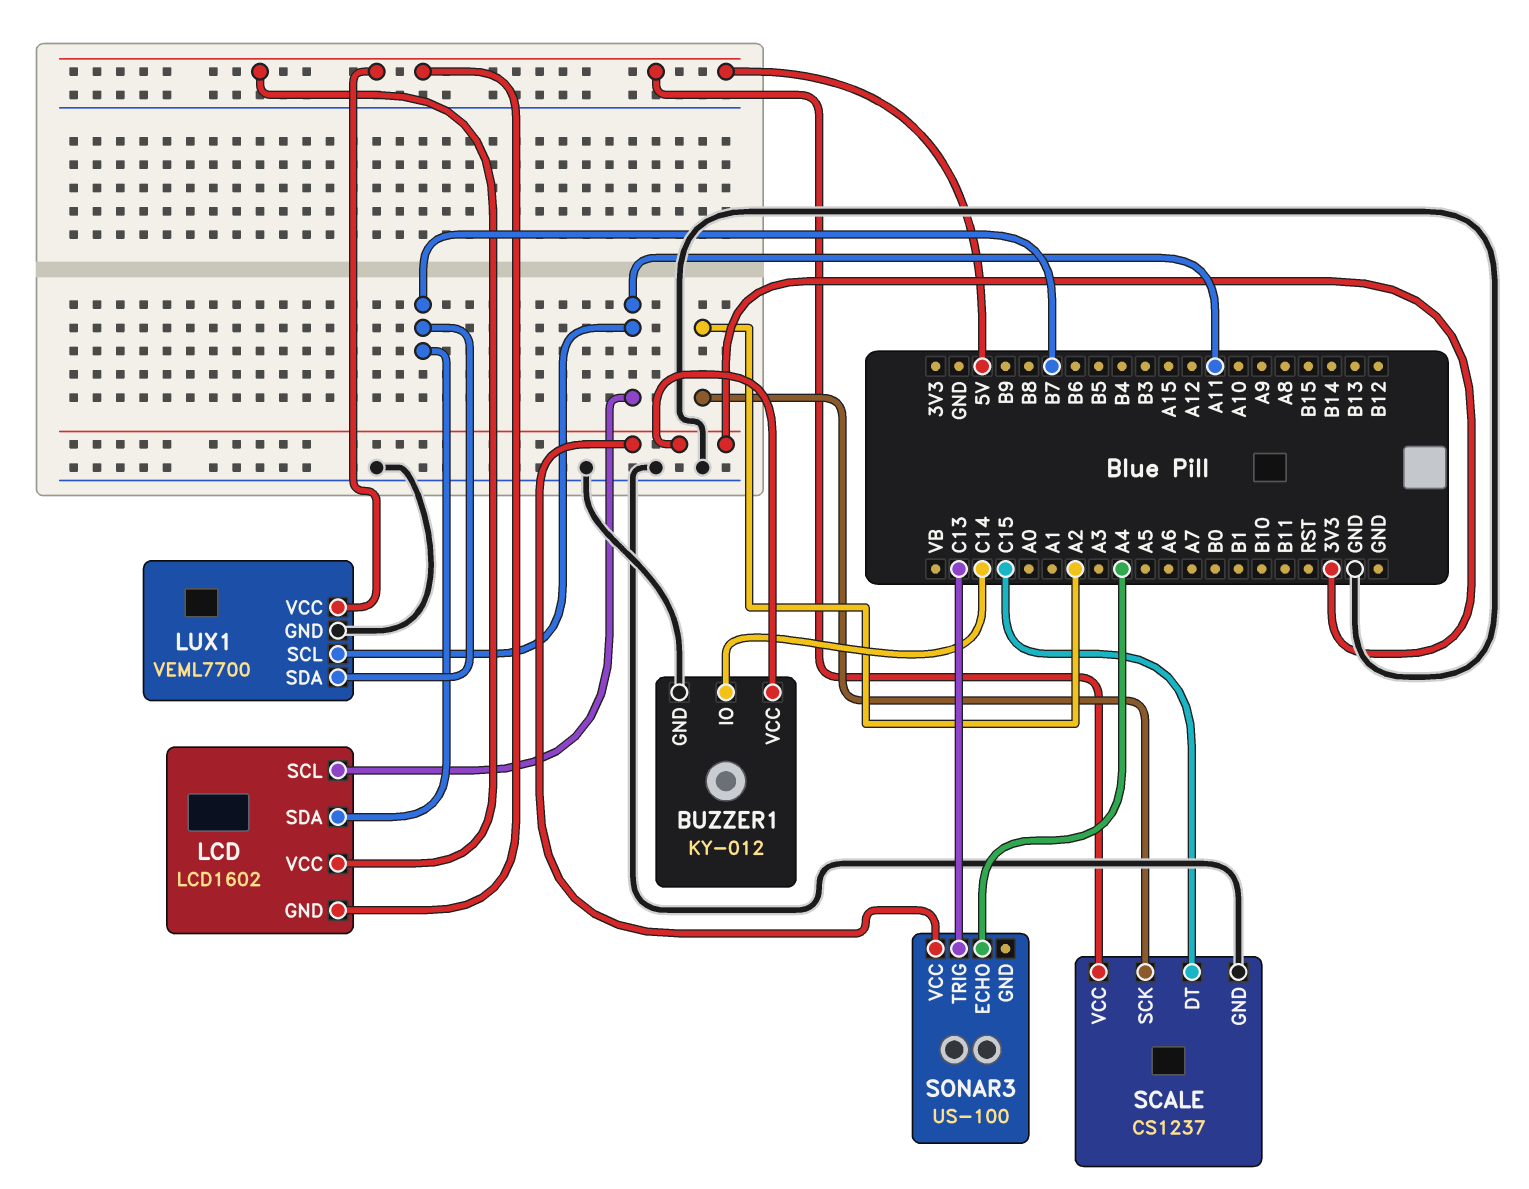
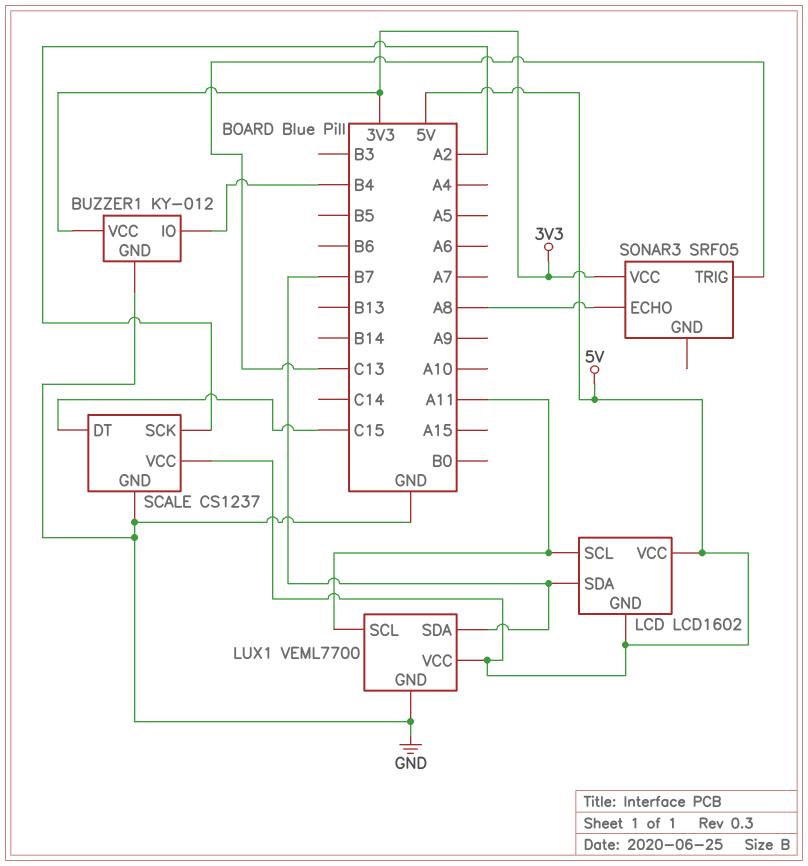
BUZZER1 pin IO: C14 -> B4
SONAR3: US-100 -> SRF05
SONAR3 pin ECHO: A4 -> A8

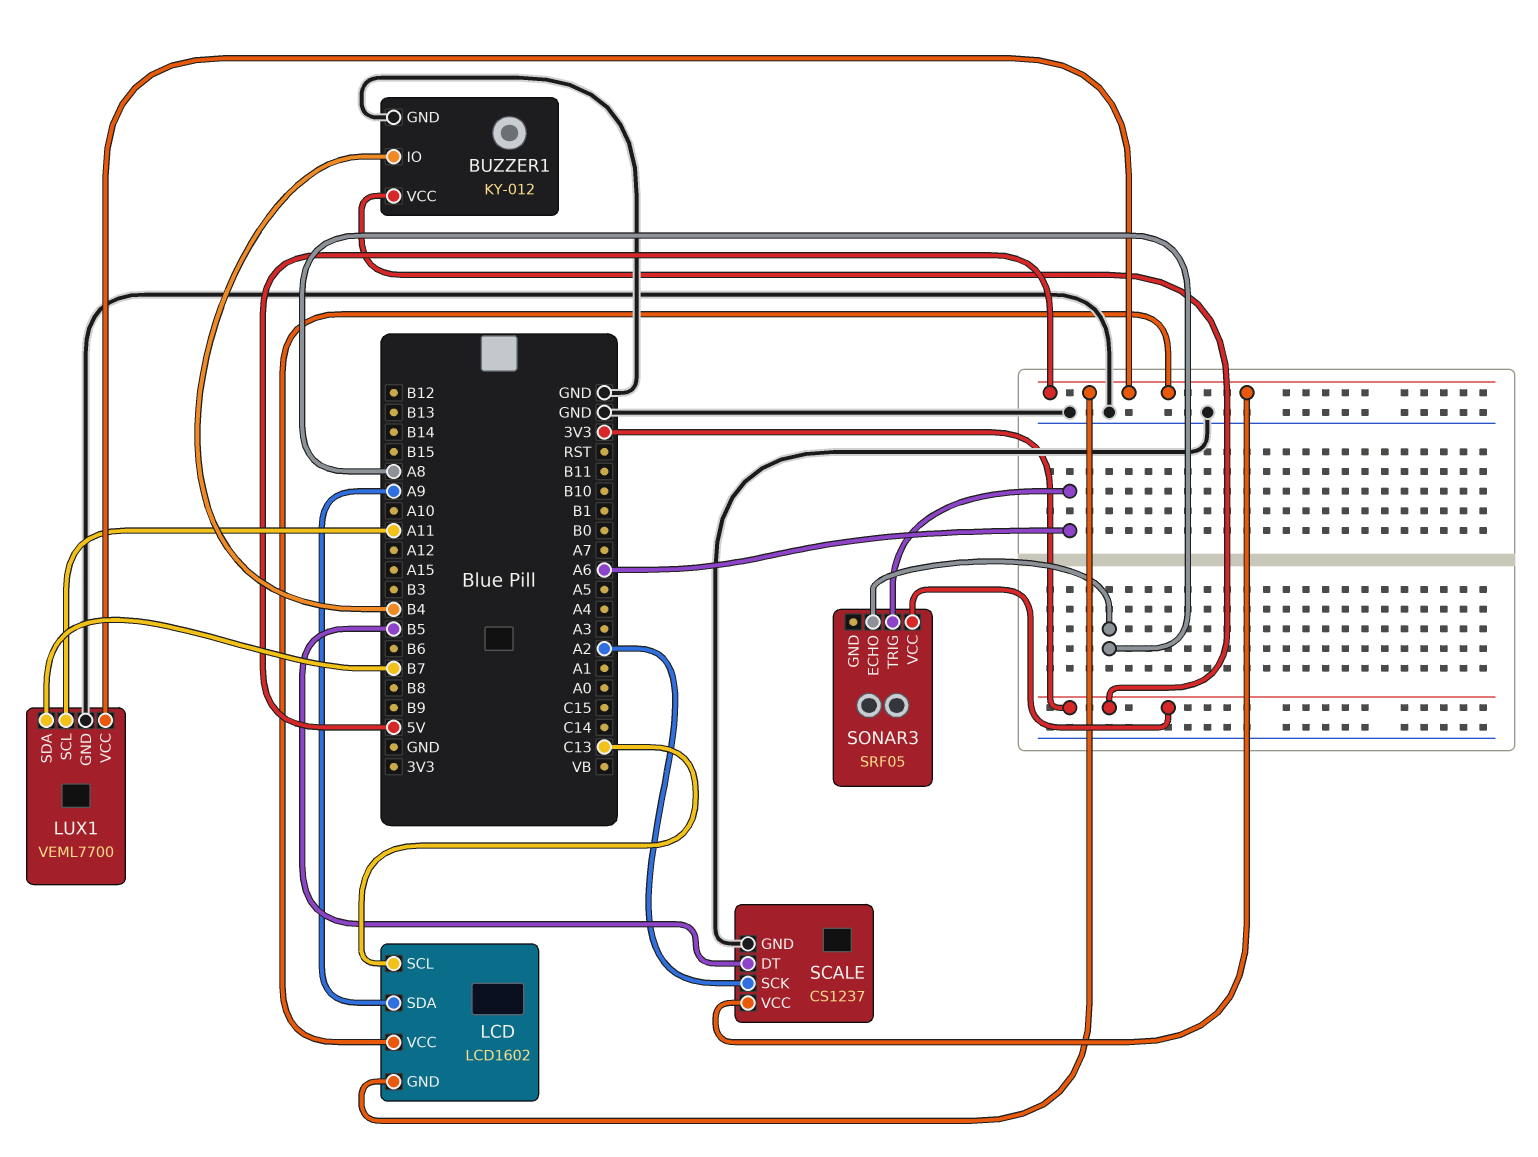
LCD pin SCL: A11 -> C13
LCD pin SDA: B7 -> A9
SCALE pin DT: C15 -> B5
SONAR3 pin TRIG: C13 -> A6

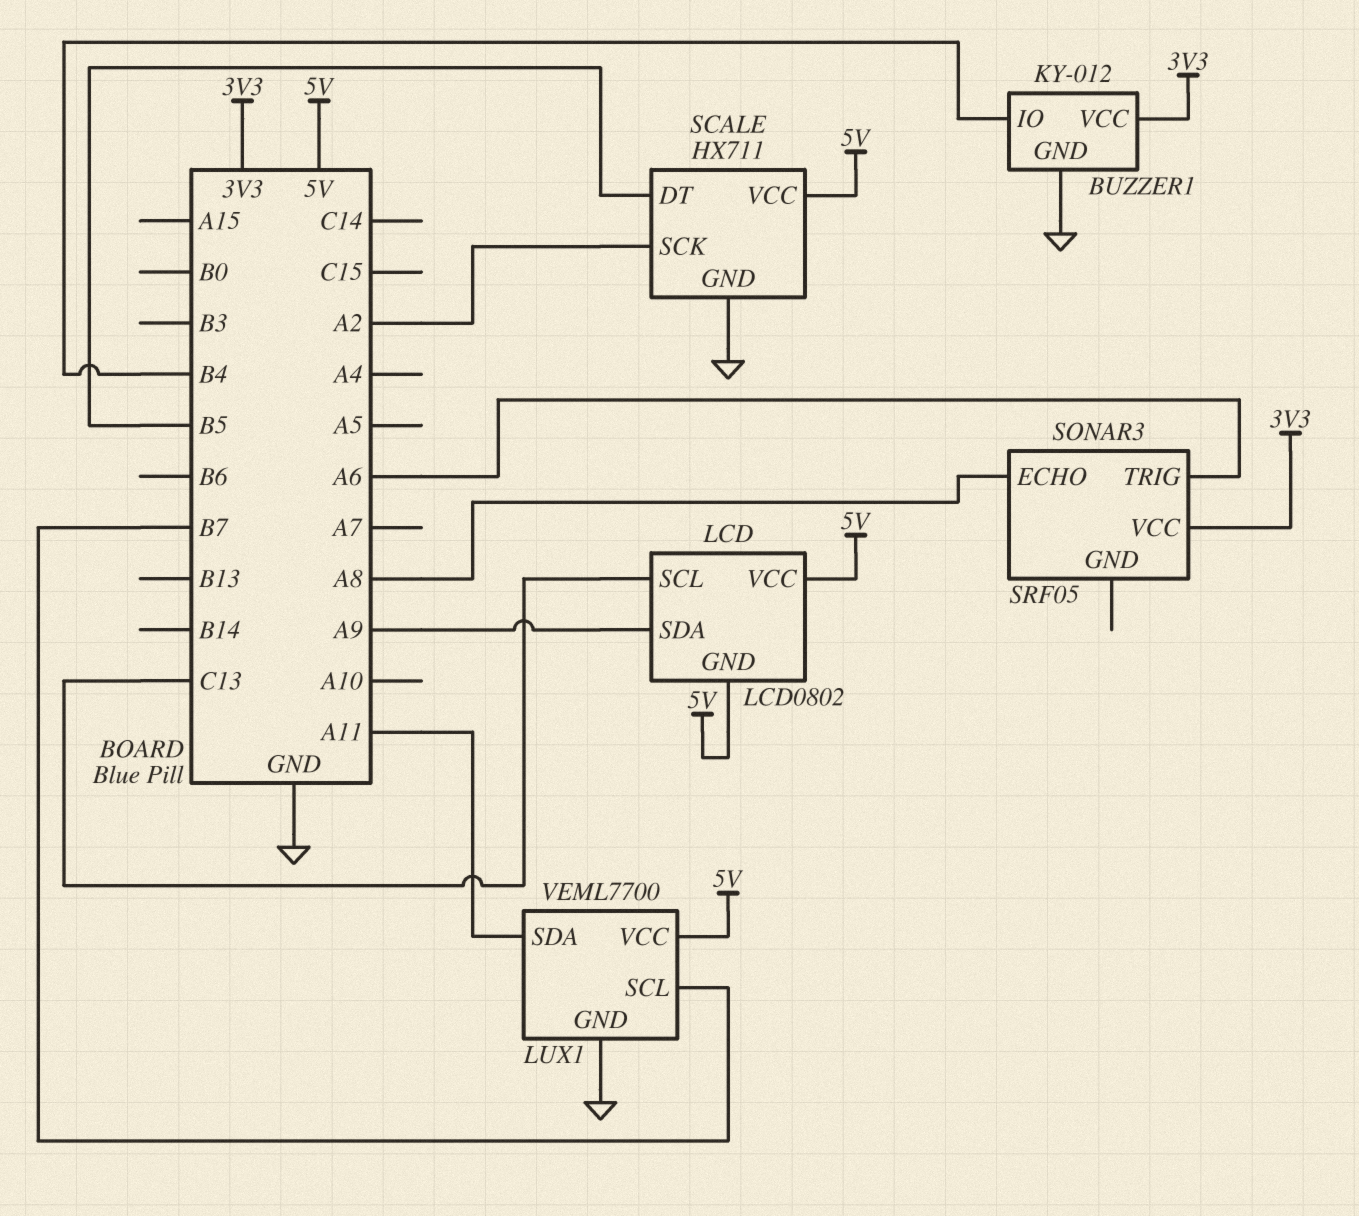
LCD: LCD1602 -> LCD0802
LUX1 pin SCL: A11 -> B7
LUX1 pin SDA: B7 -> A11
SCALE: CS1237 -> HX711

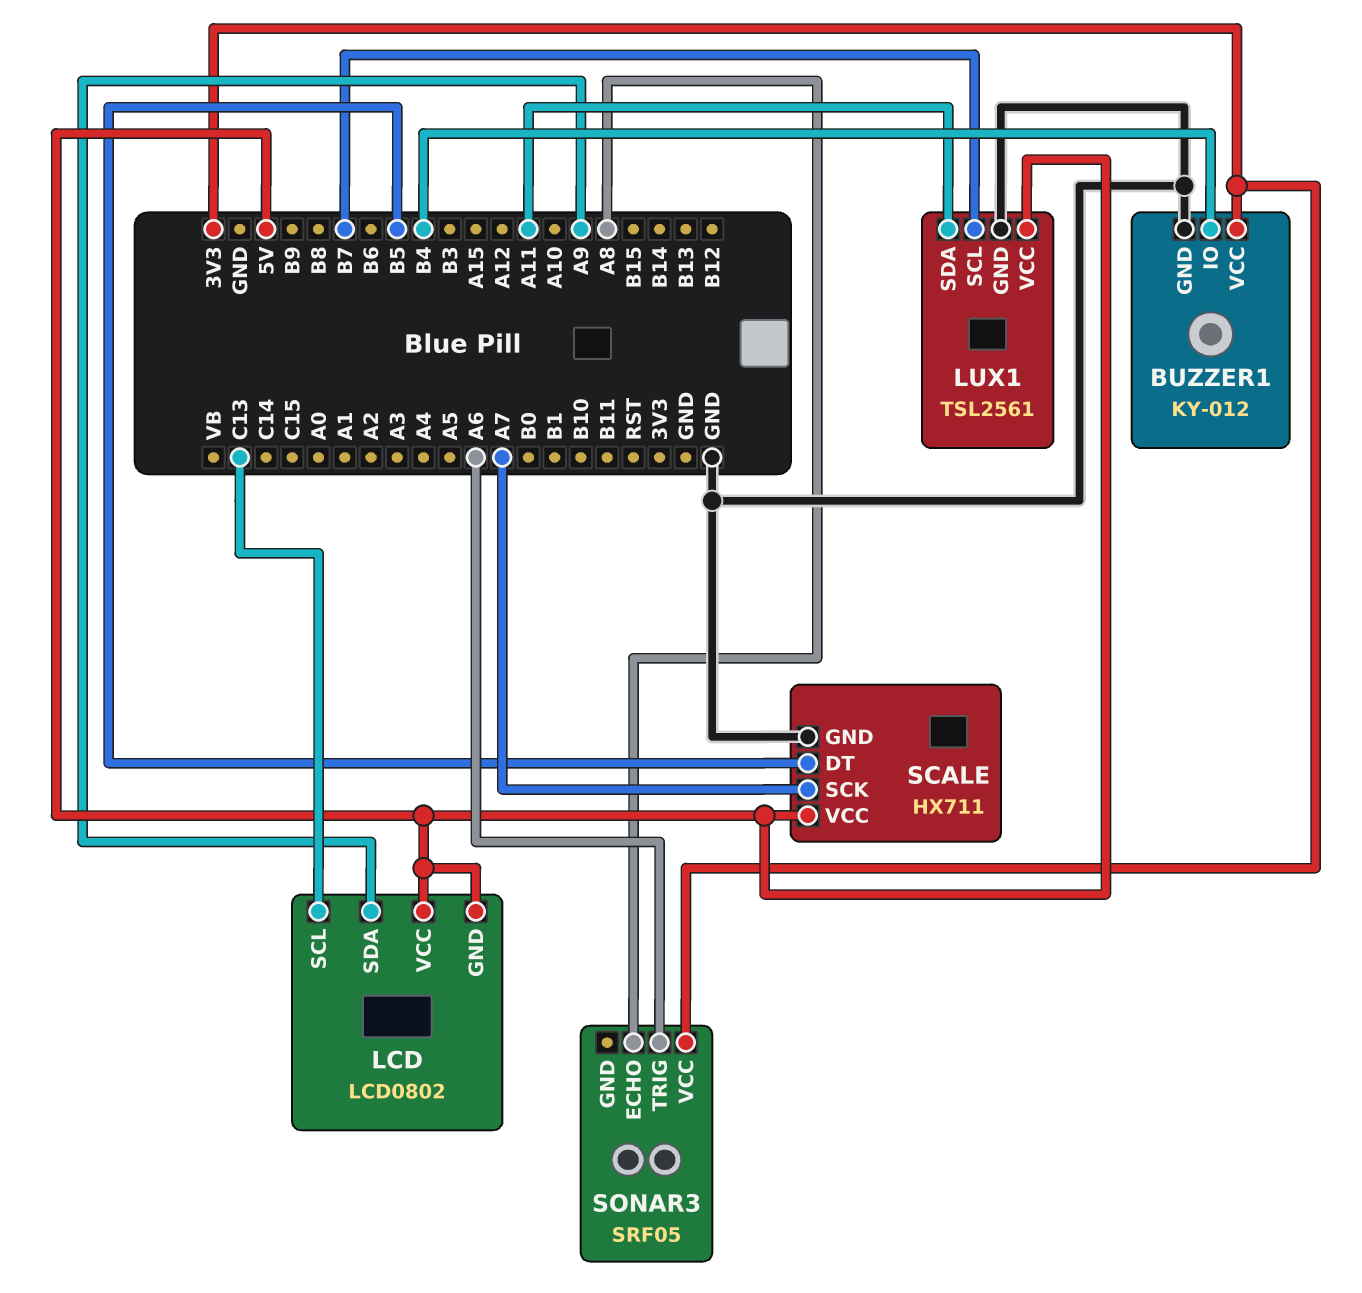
LUX1: VEML7700 -> TSL2561
SCALE pin SCK: A2 -> A7

